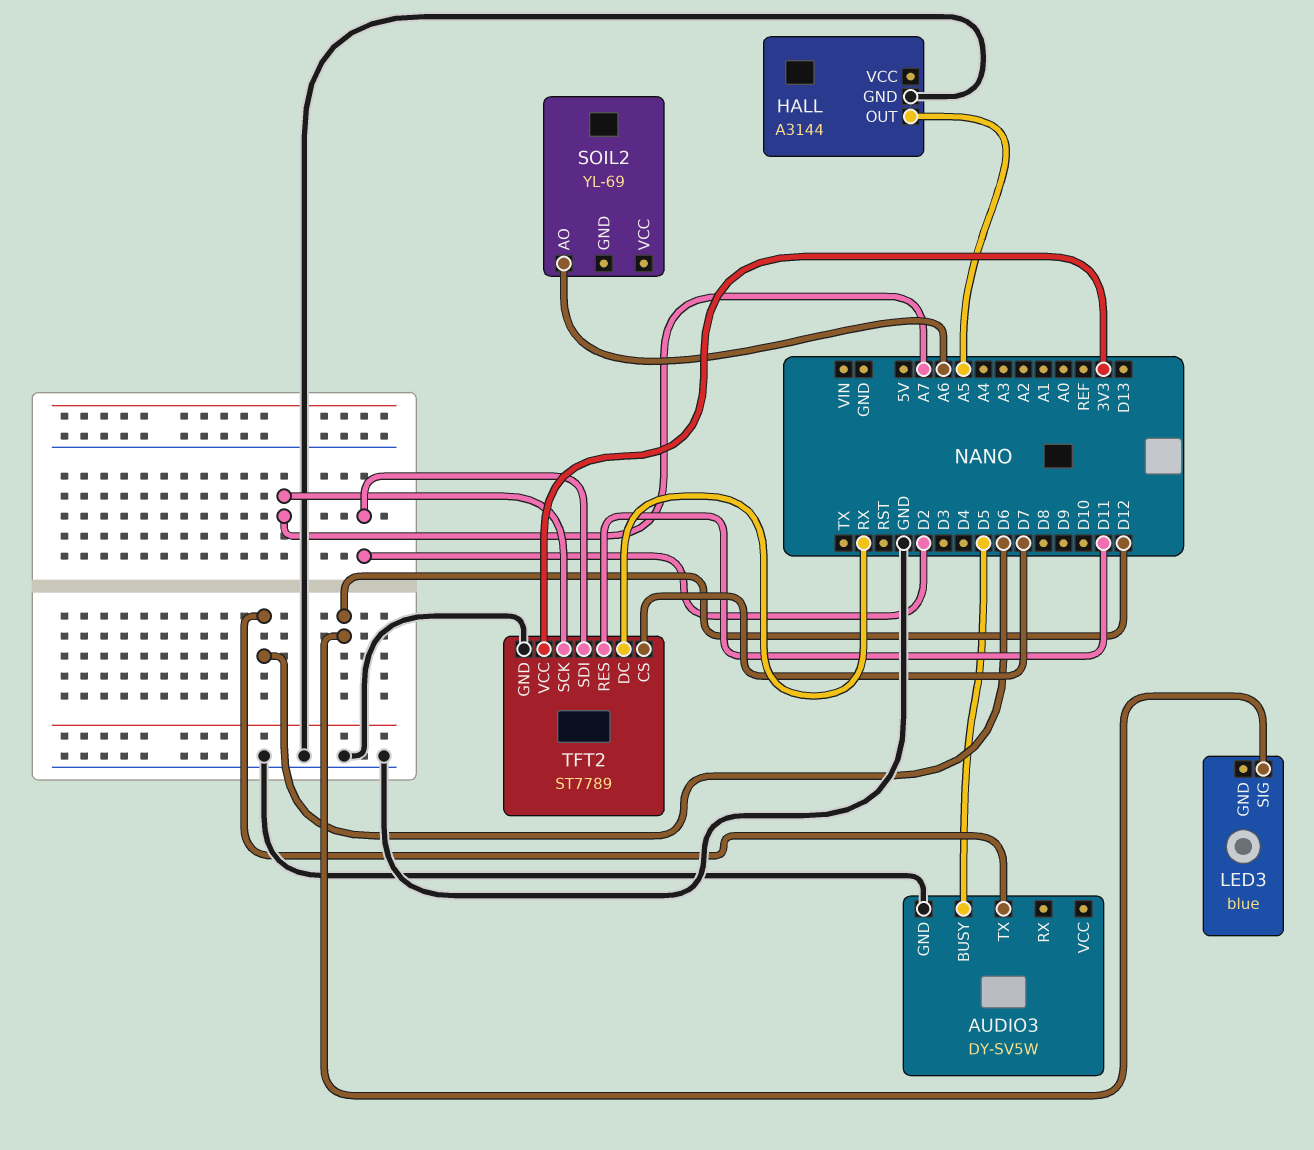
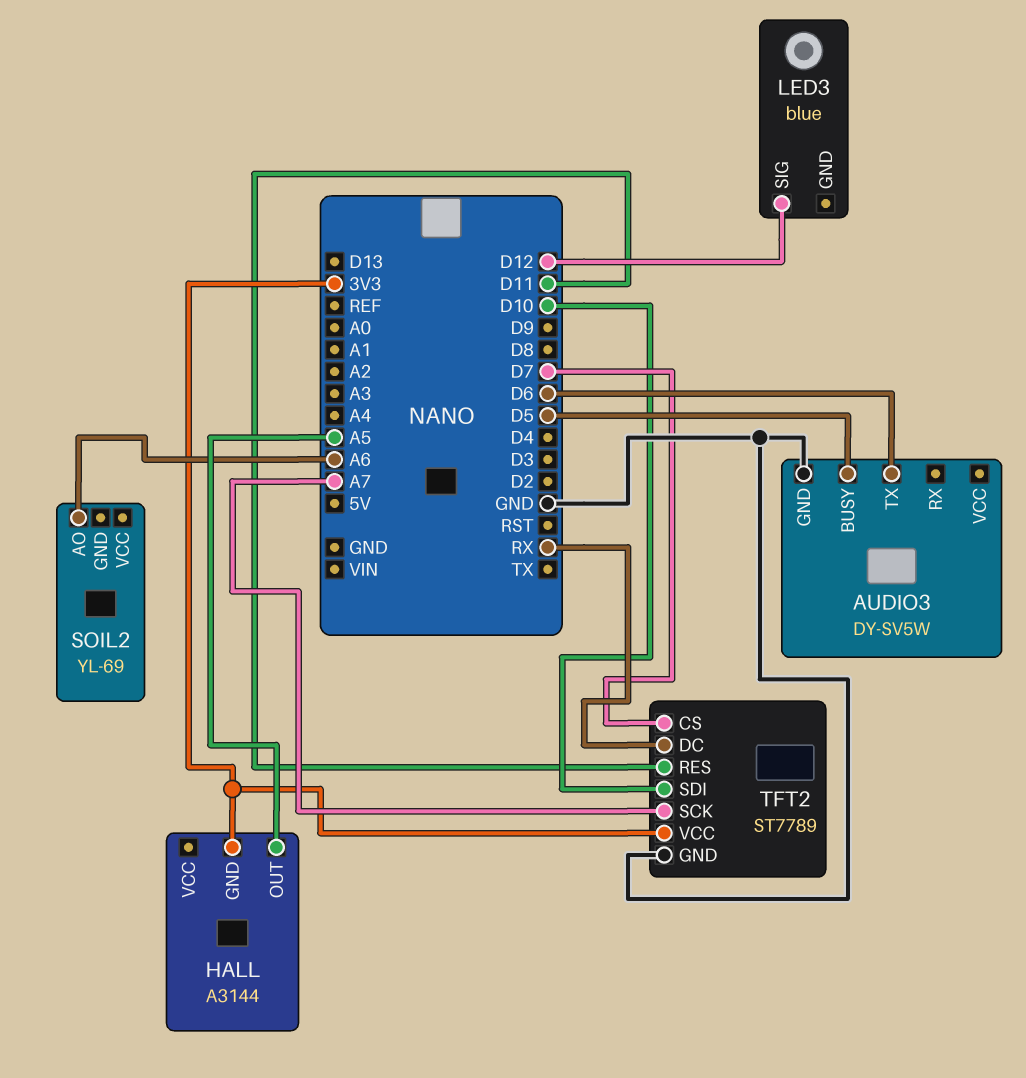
HALL pin GND: GND -> 3V3
TFT2 pin SDI: D2 -> D10

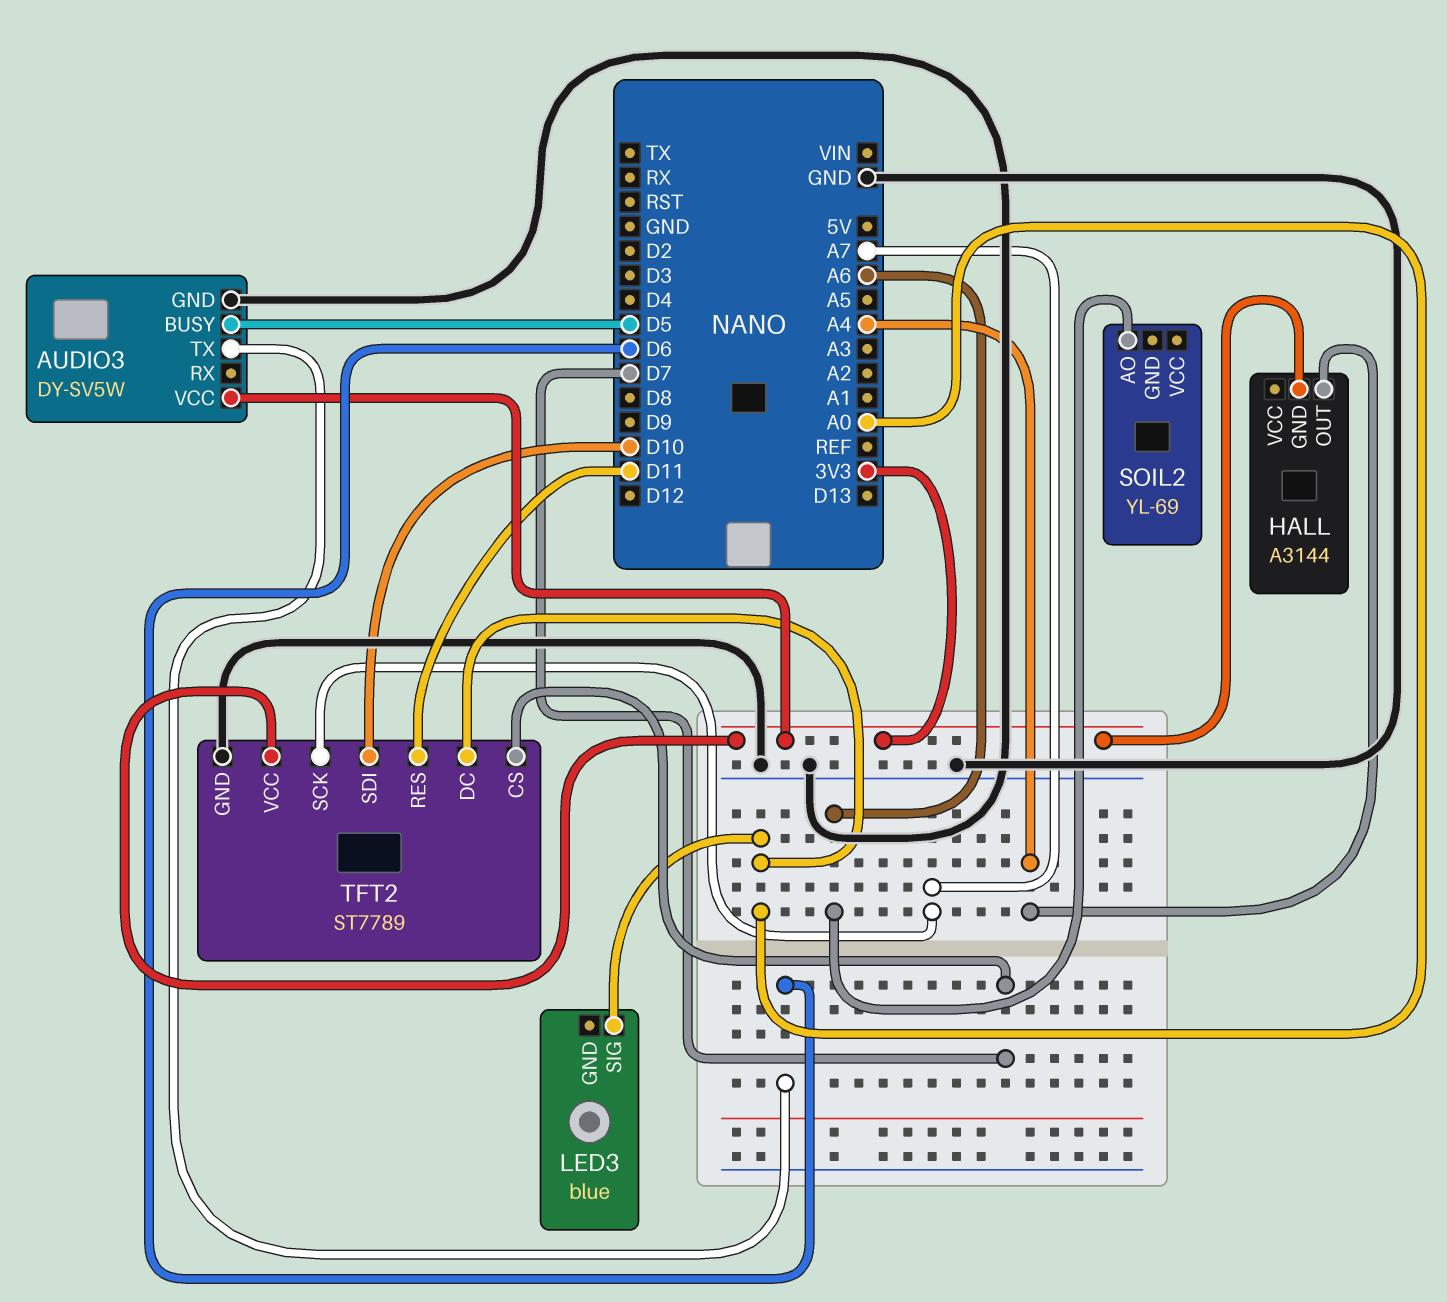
AUDIO3 pin VCC: none -> 3V3
HALL pin OUT: A5 -> A4
LED3 pin SIG: D12 -> A0
TFT2 pin DC: RX -> A0

